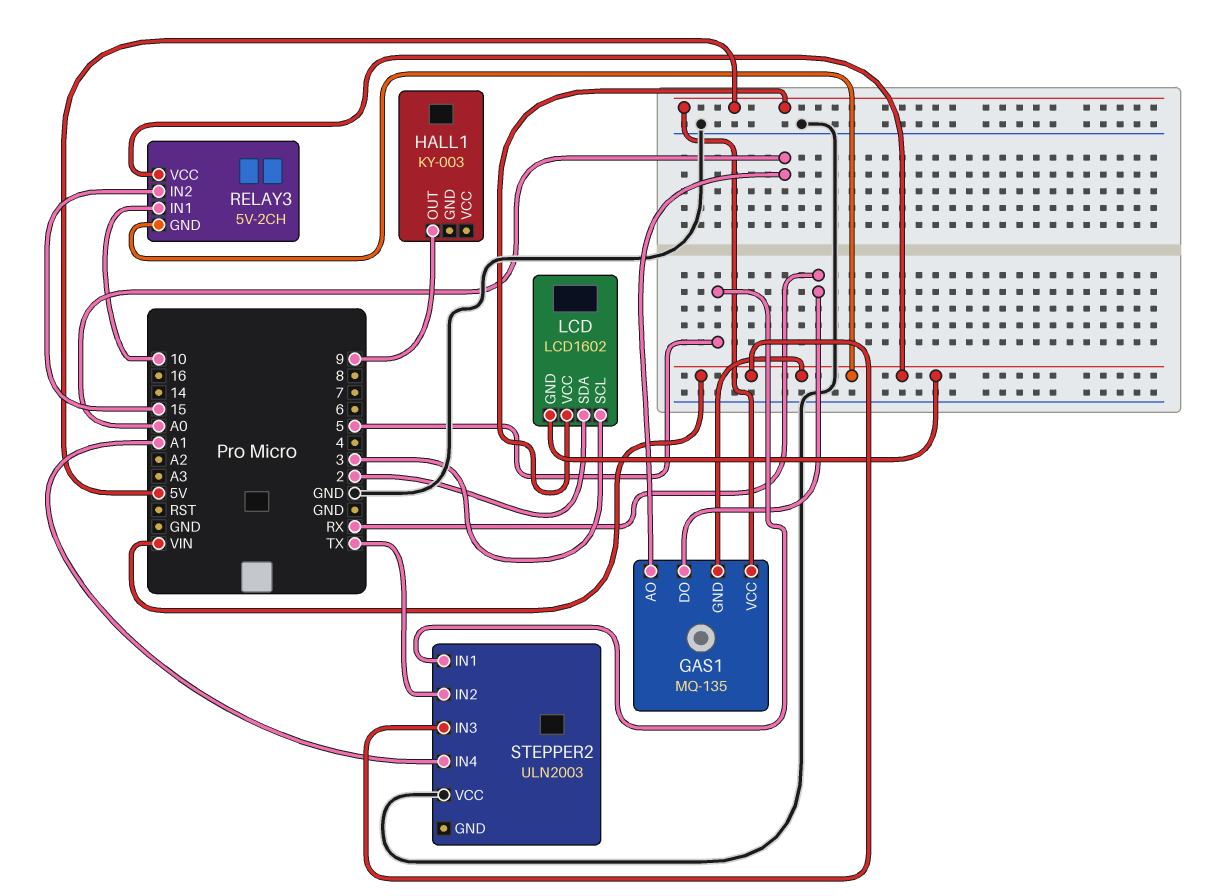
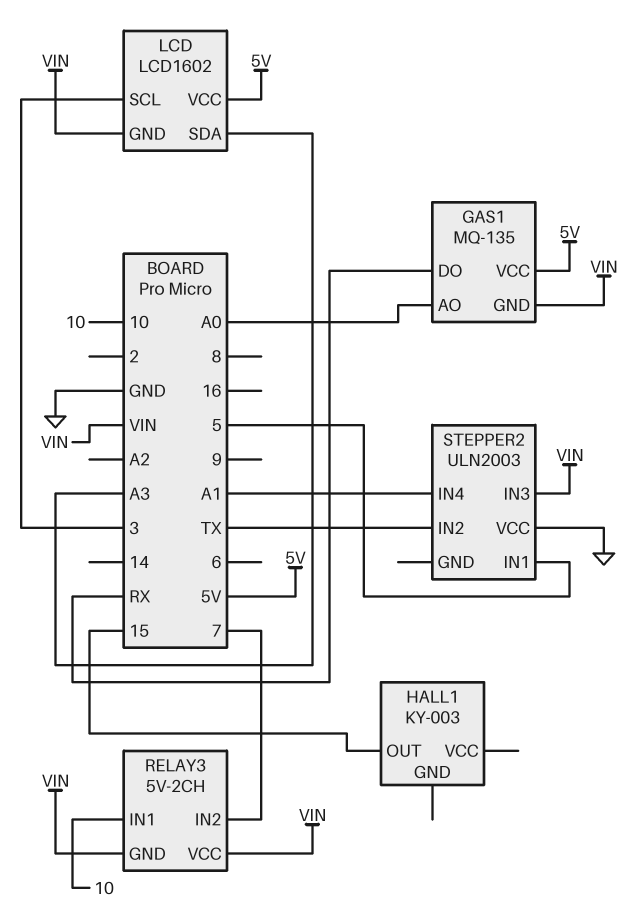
HALL1 pin OUT: 9 -> 15
LCD pin SDA: 2 -> A3
RELAY3 pin IN2: 15 -> 7

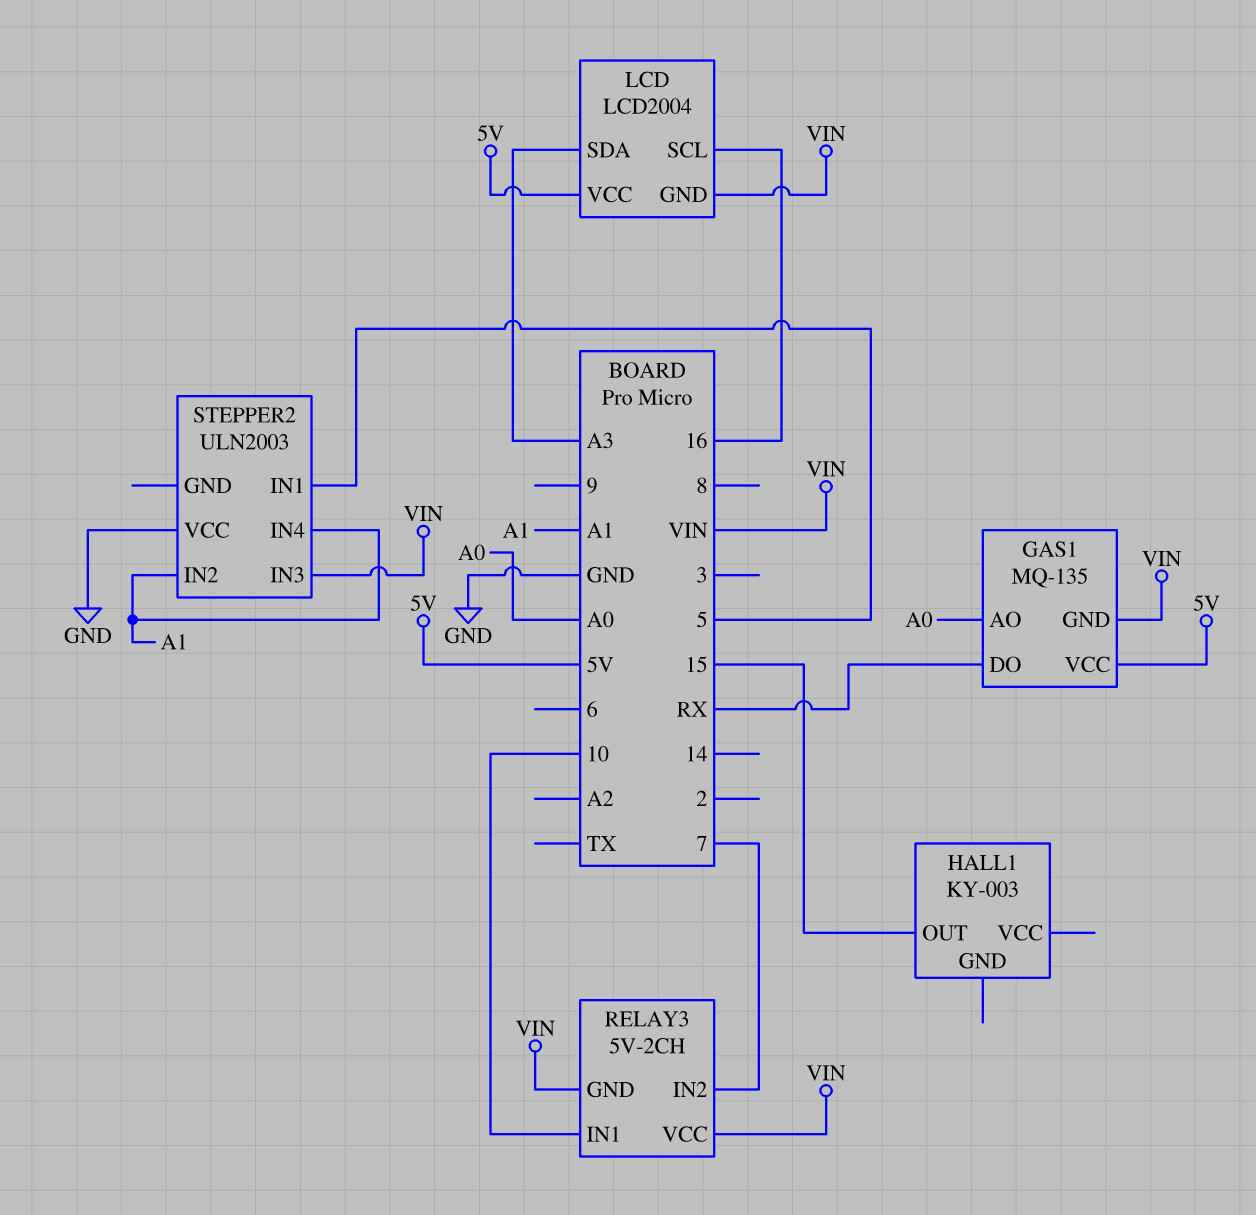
LCD: LCD1602 -> LCD2004
LCD pin SCL: 3 -> 16
STEPPER2 pin IN2: TX -> A1

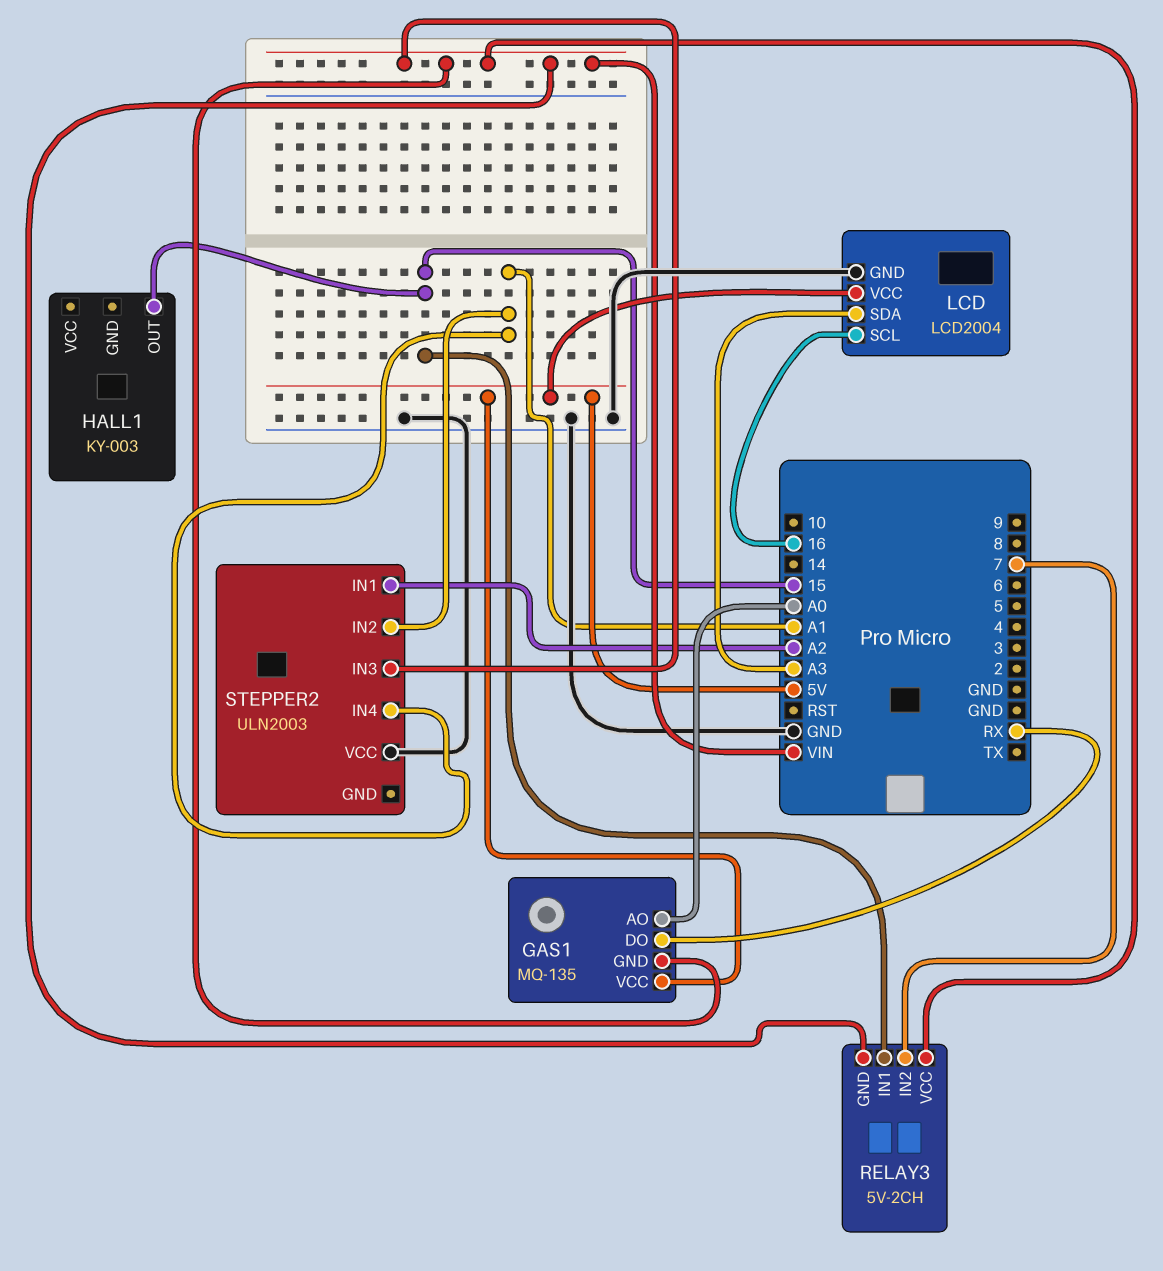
LCD pin GND: VIN -> GND
RELAY3 pin IN1: 10 -> 15
STEPPER2 pin IN1: 5 -> A2

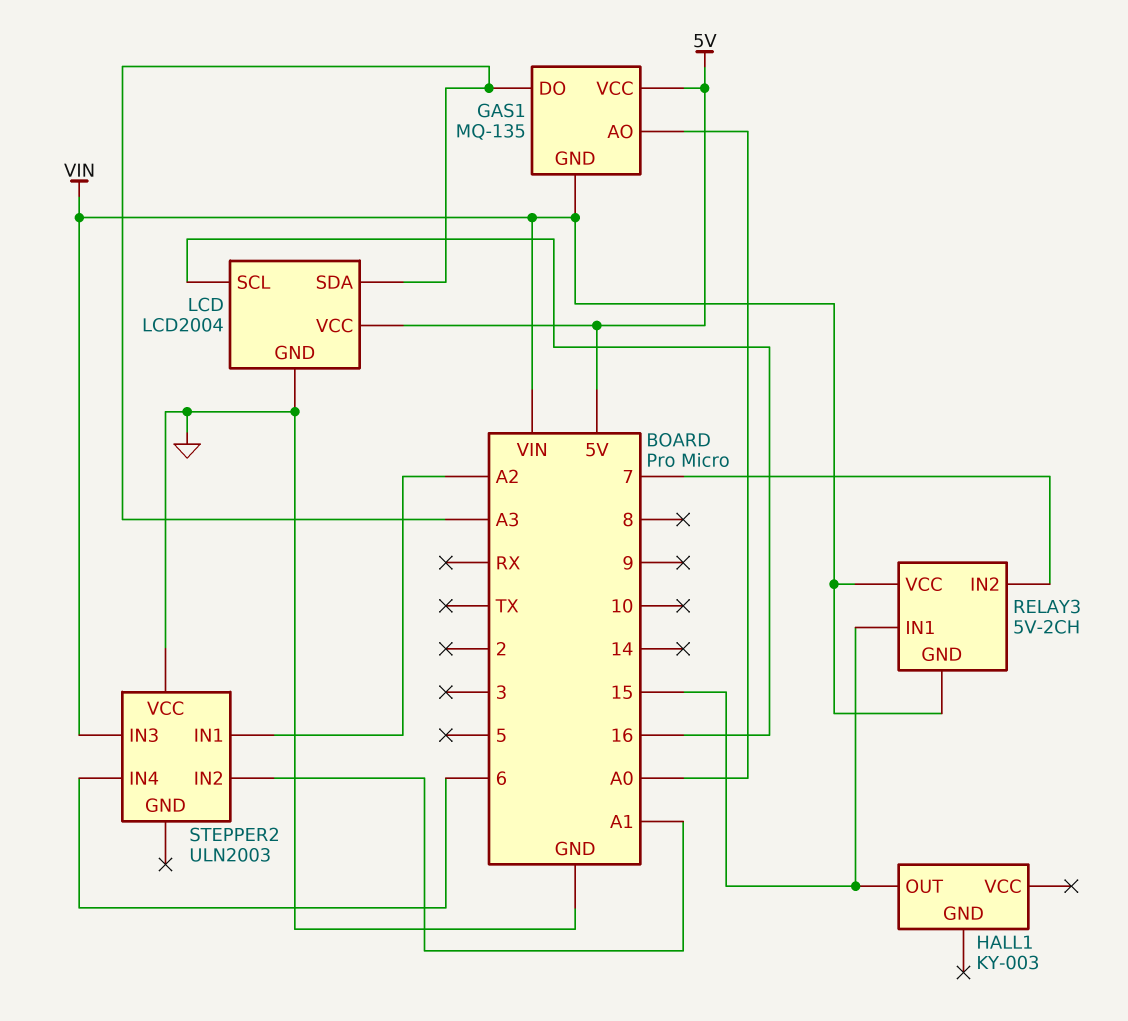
GAS1 pin DO: RX -> A3
STEPPER2 pin IN4: A1 -> 6

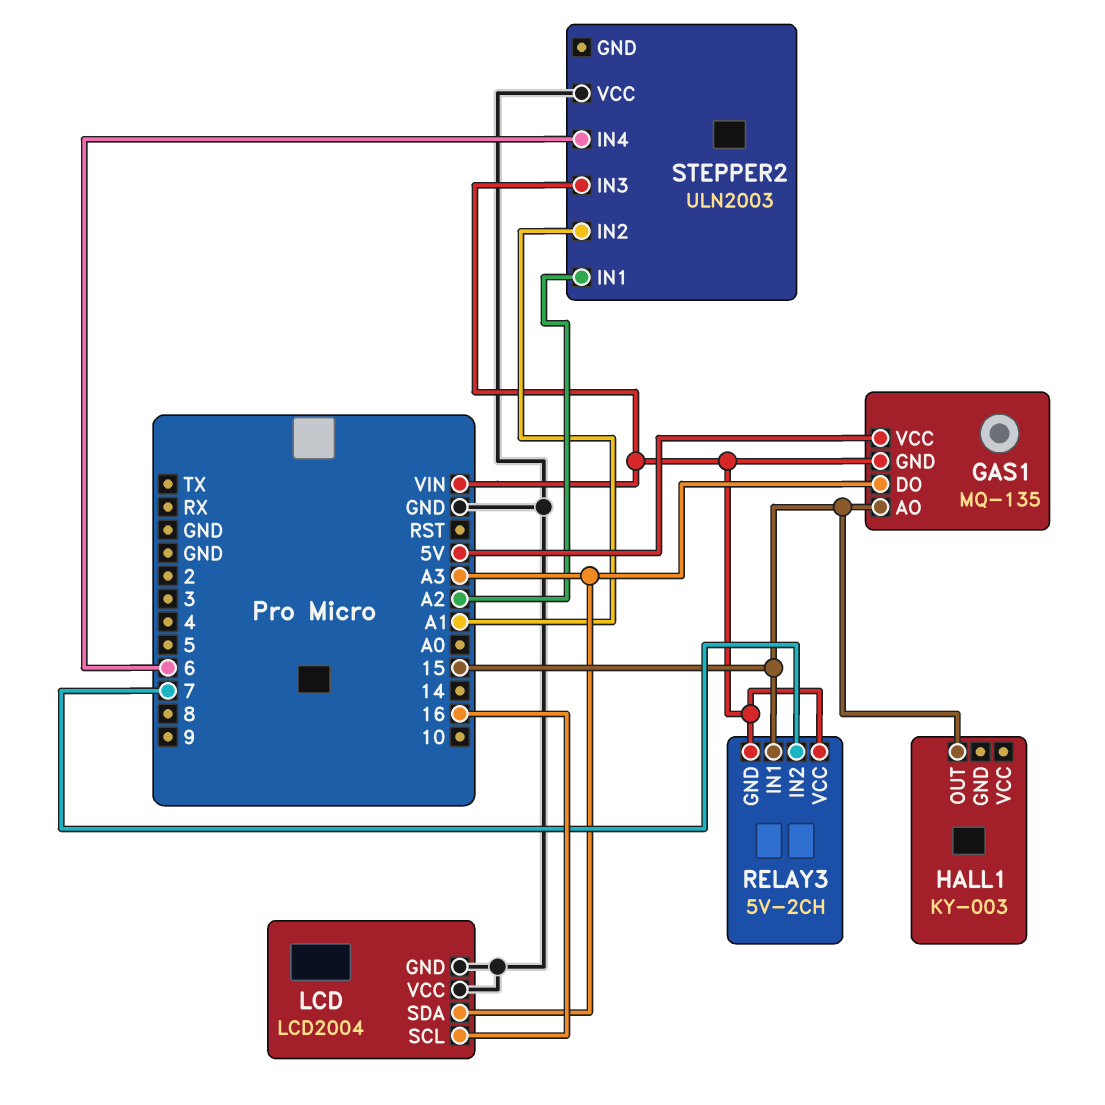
GAS1 pin AO: A0 -> 15
LCD pin VCC: 5V -> GND

